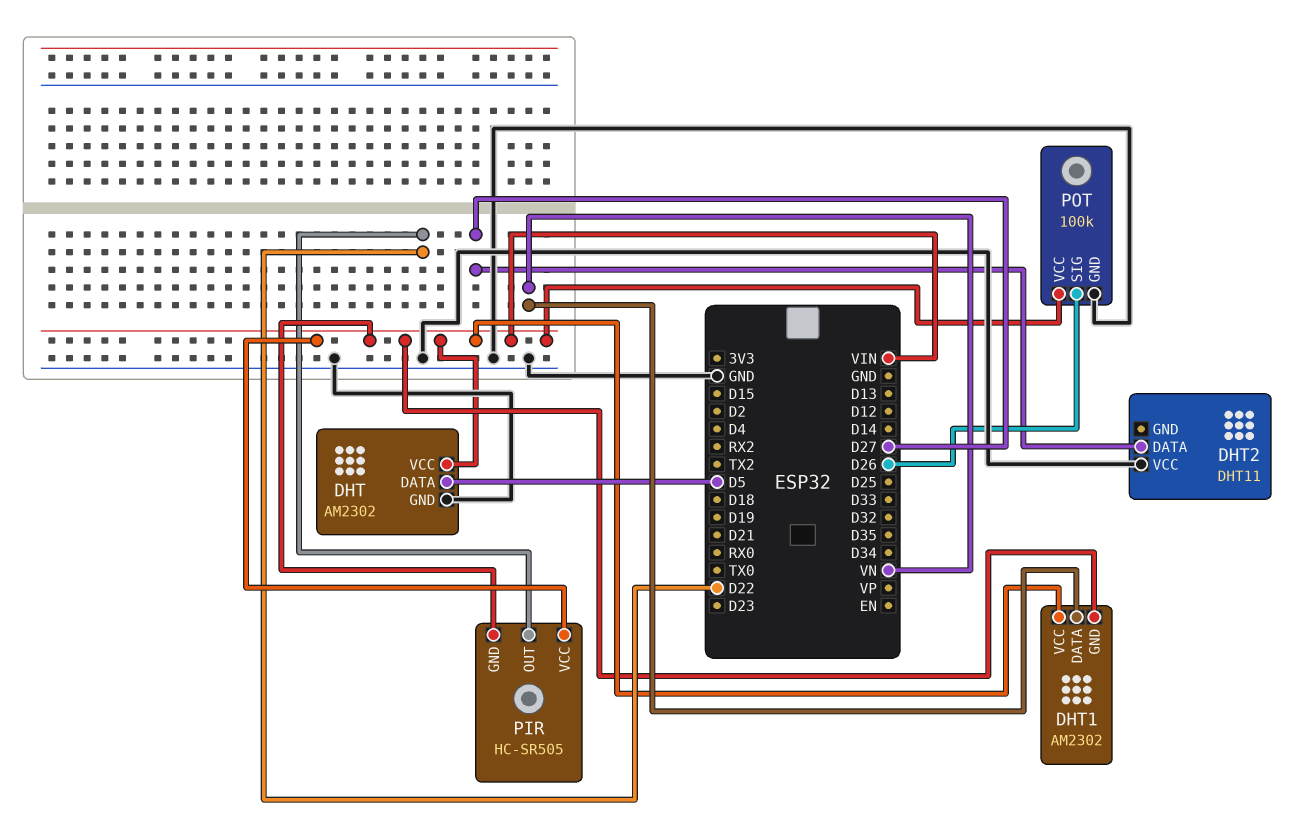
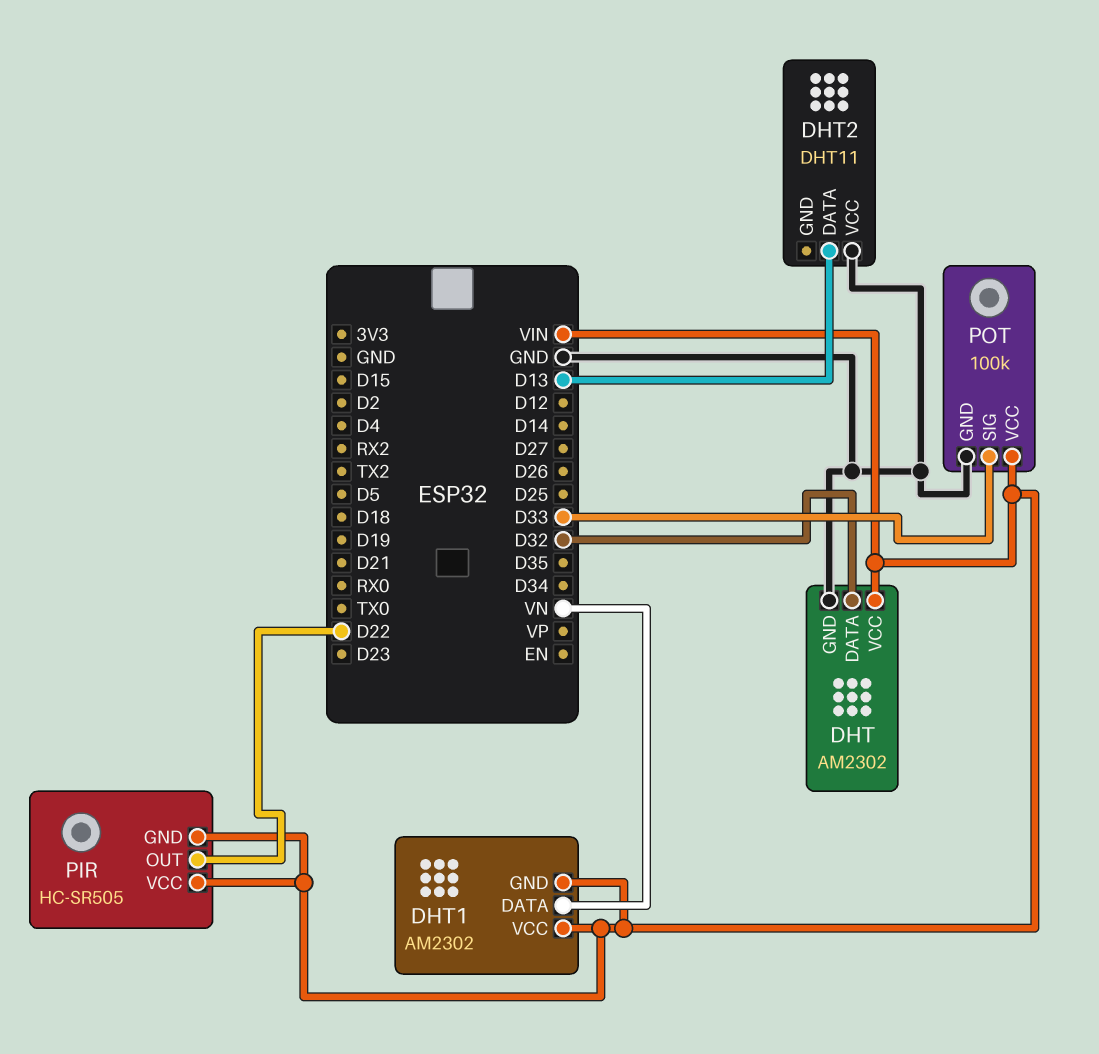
DHT pin DATA: D5 -> D32
DHT2 pin DATA: D27 -> D13
POT pin SIG: D26 -> D33

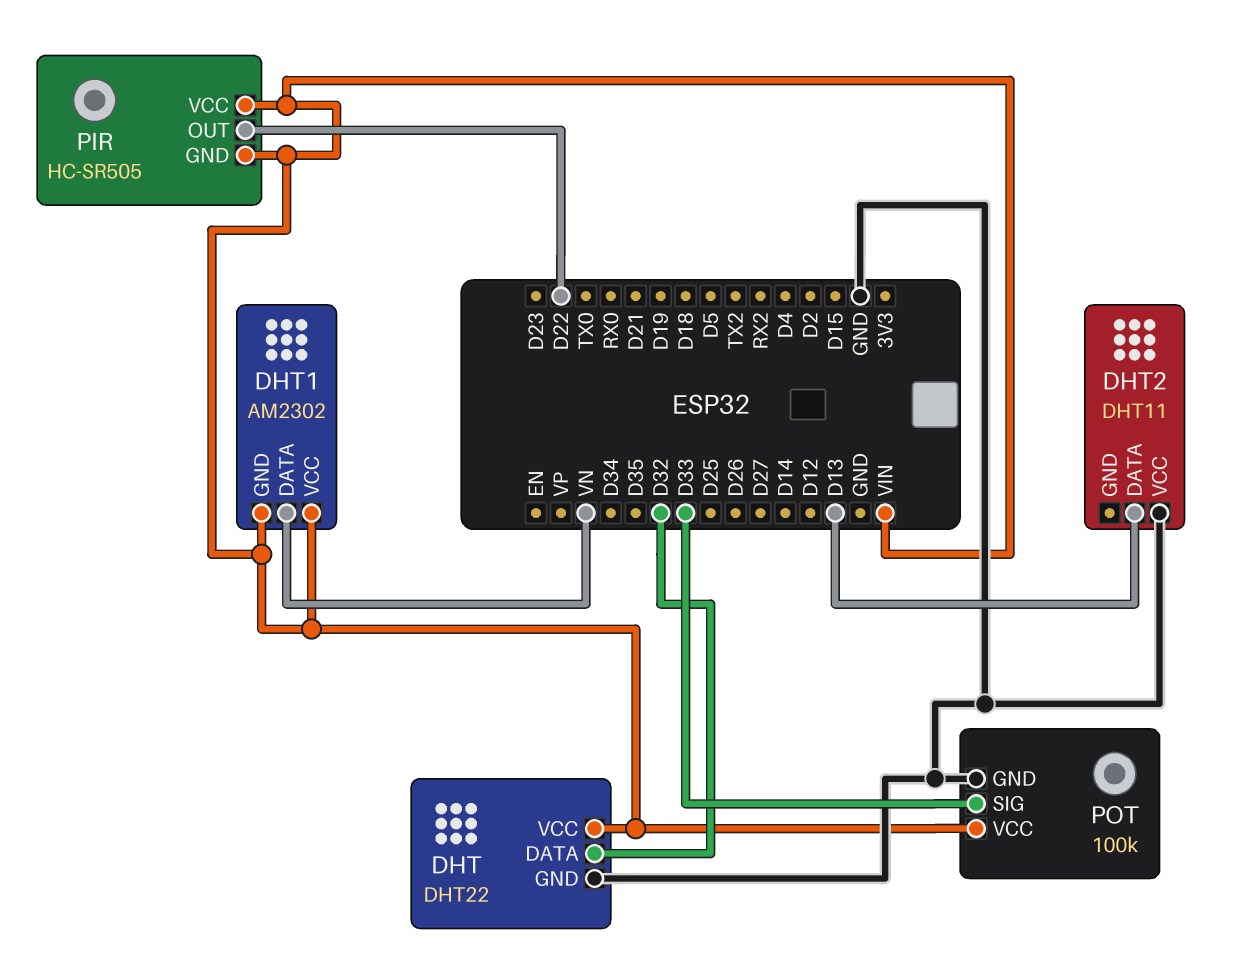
DHT: AM2302 -> DHT22

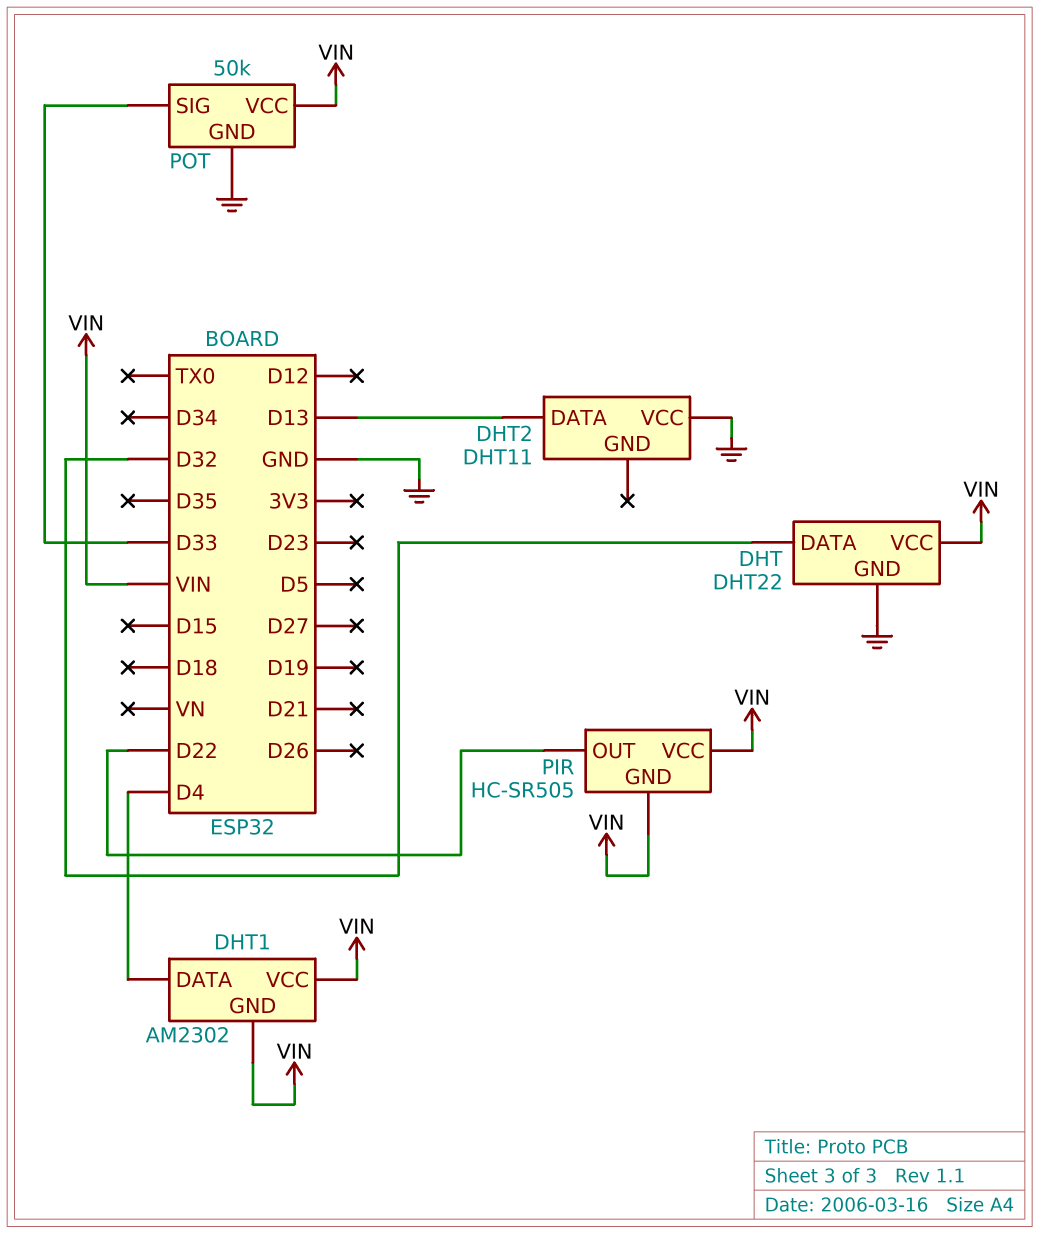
DHT1 pin DATA: VN -> D4
POT: 100k -> 50k

